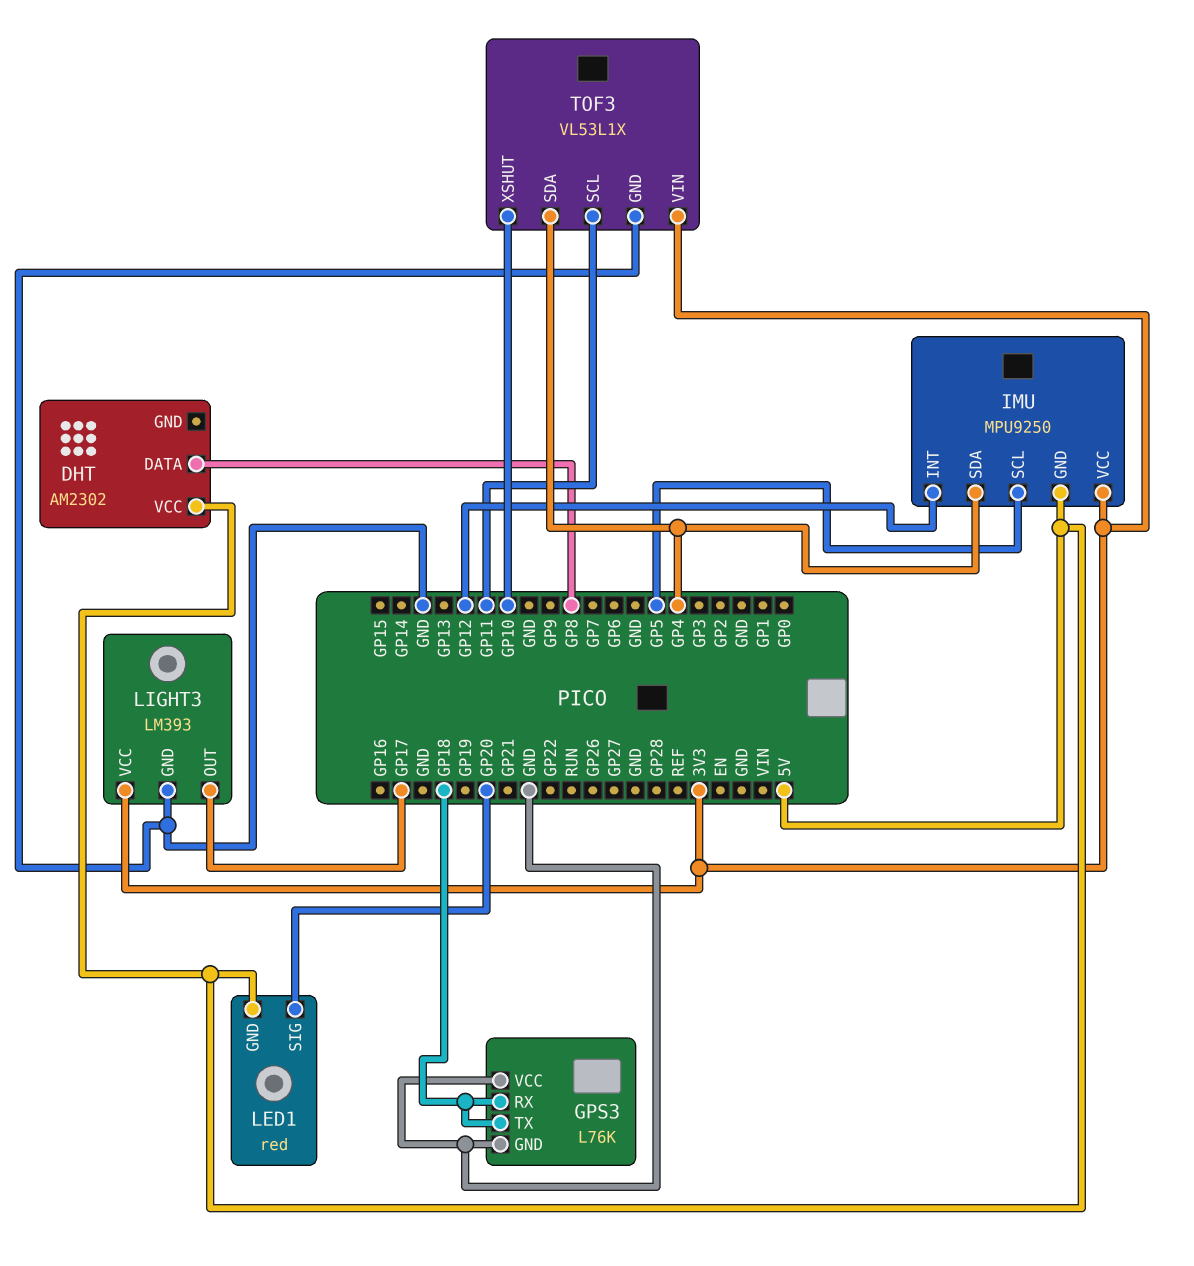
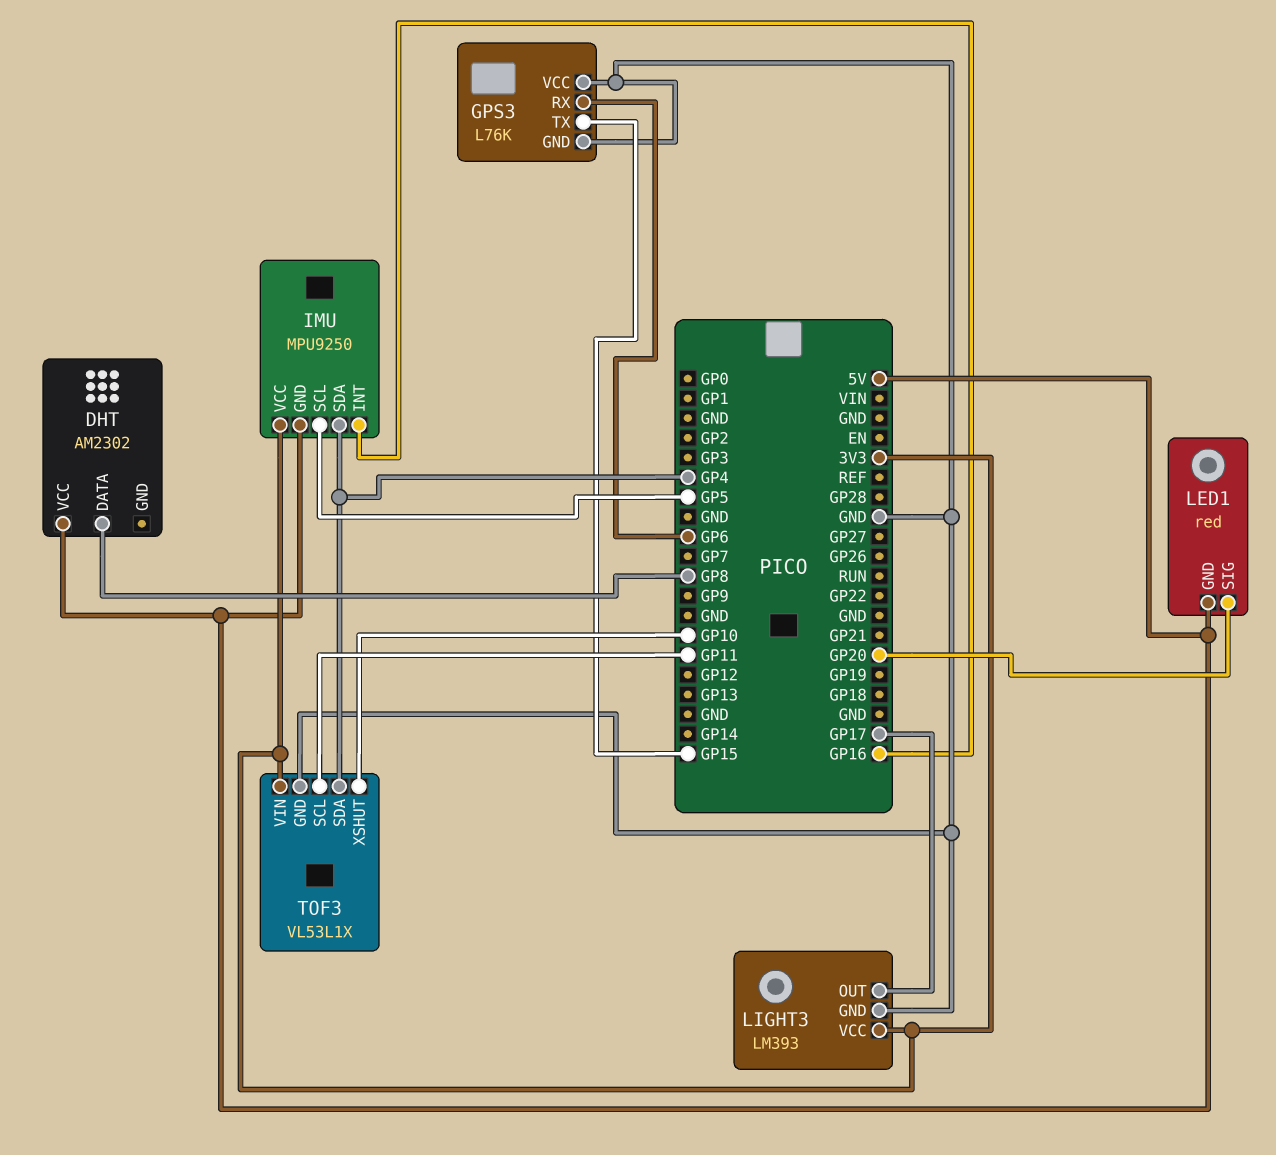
GPS3 pin RX: GP18 -> GP6
GPS3 pin TX: GP18 -> GP15
IMU pin INT: GP12 -> GP16

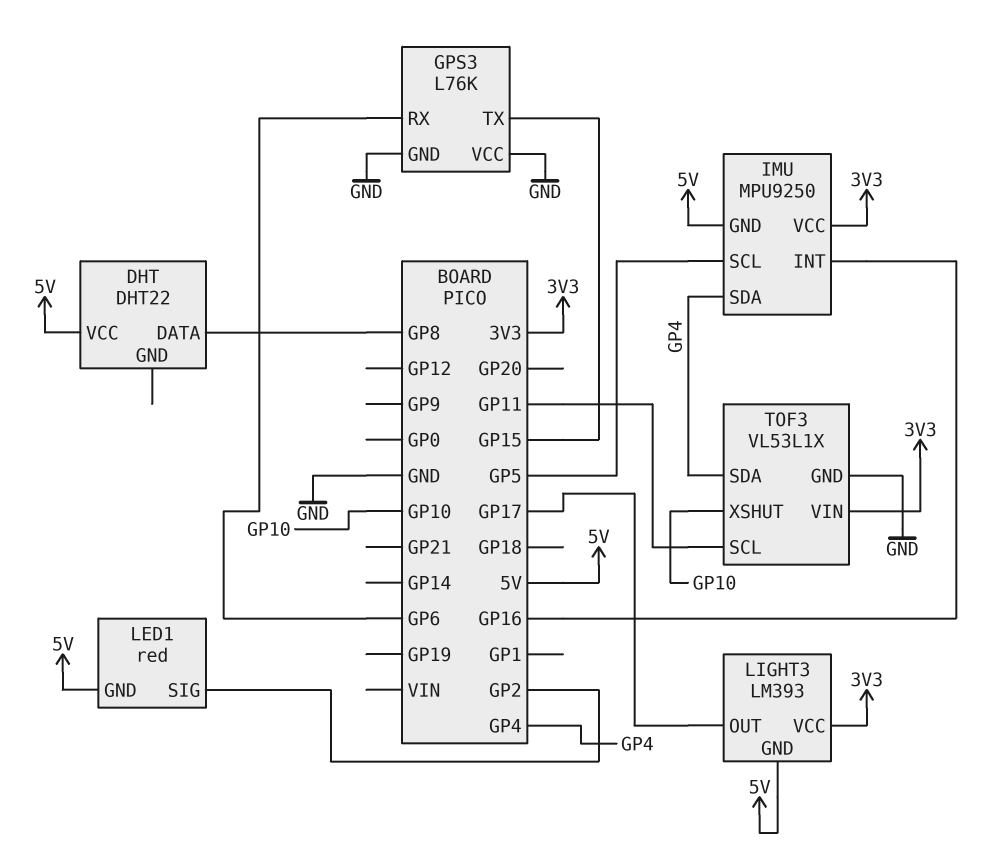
DHT: AM2302 -> DHT22
LED1 pin SIG: GP20 -> GP2
LIGHT3 pin GND: GND -> 5V

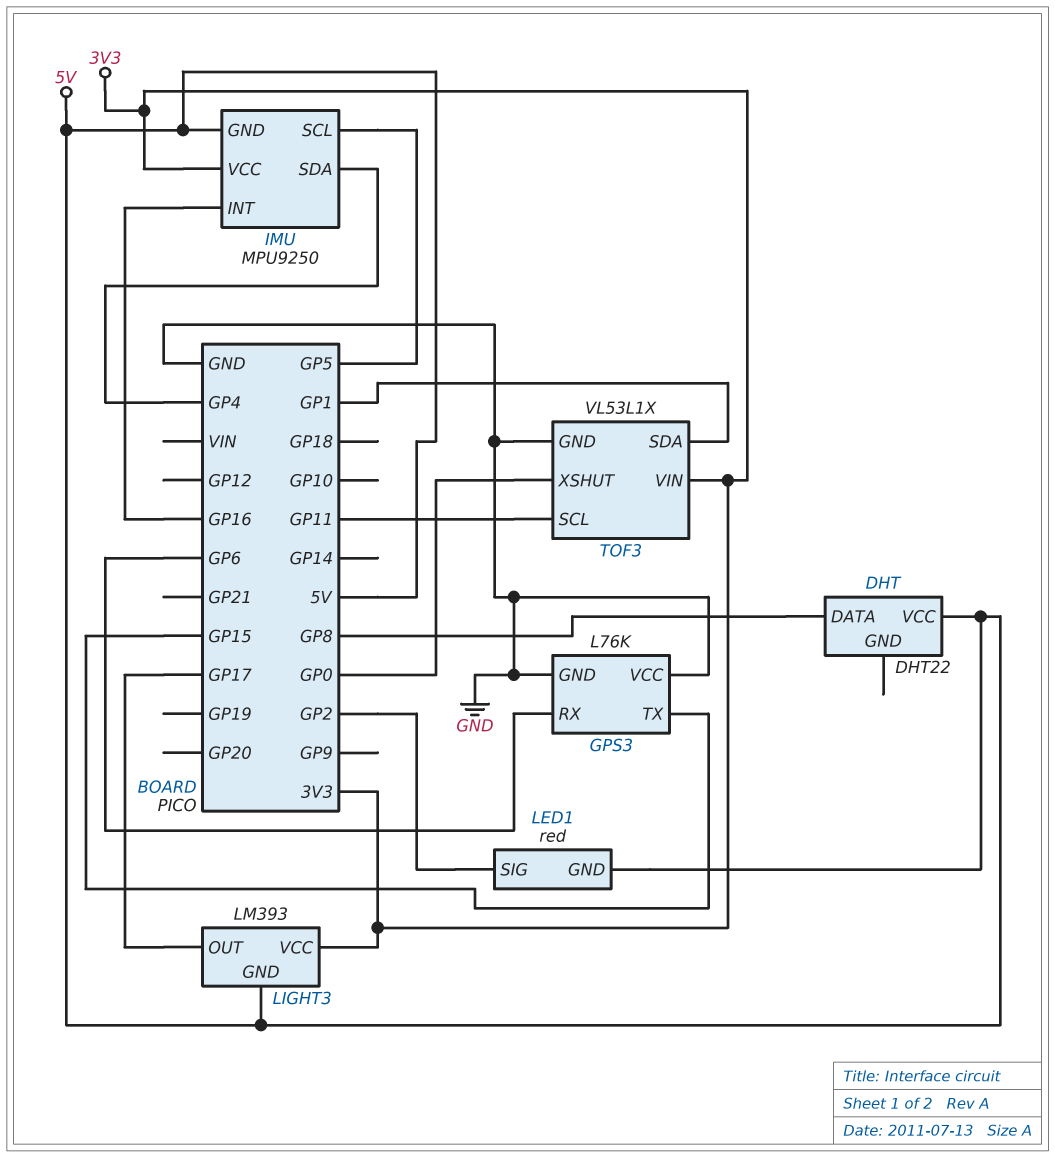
TOF3 pin SDA: GP4 -> GP1
TOF3 pin XSHUT: GP10 -> GP0

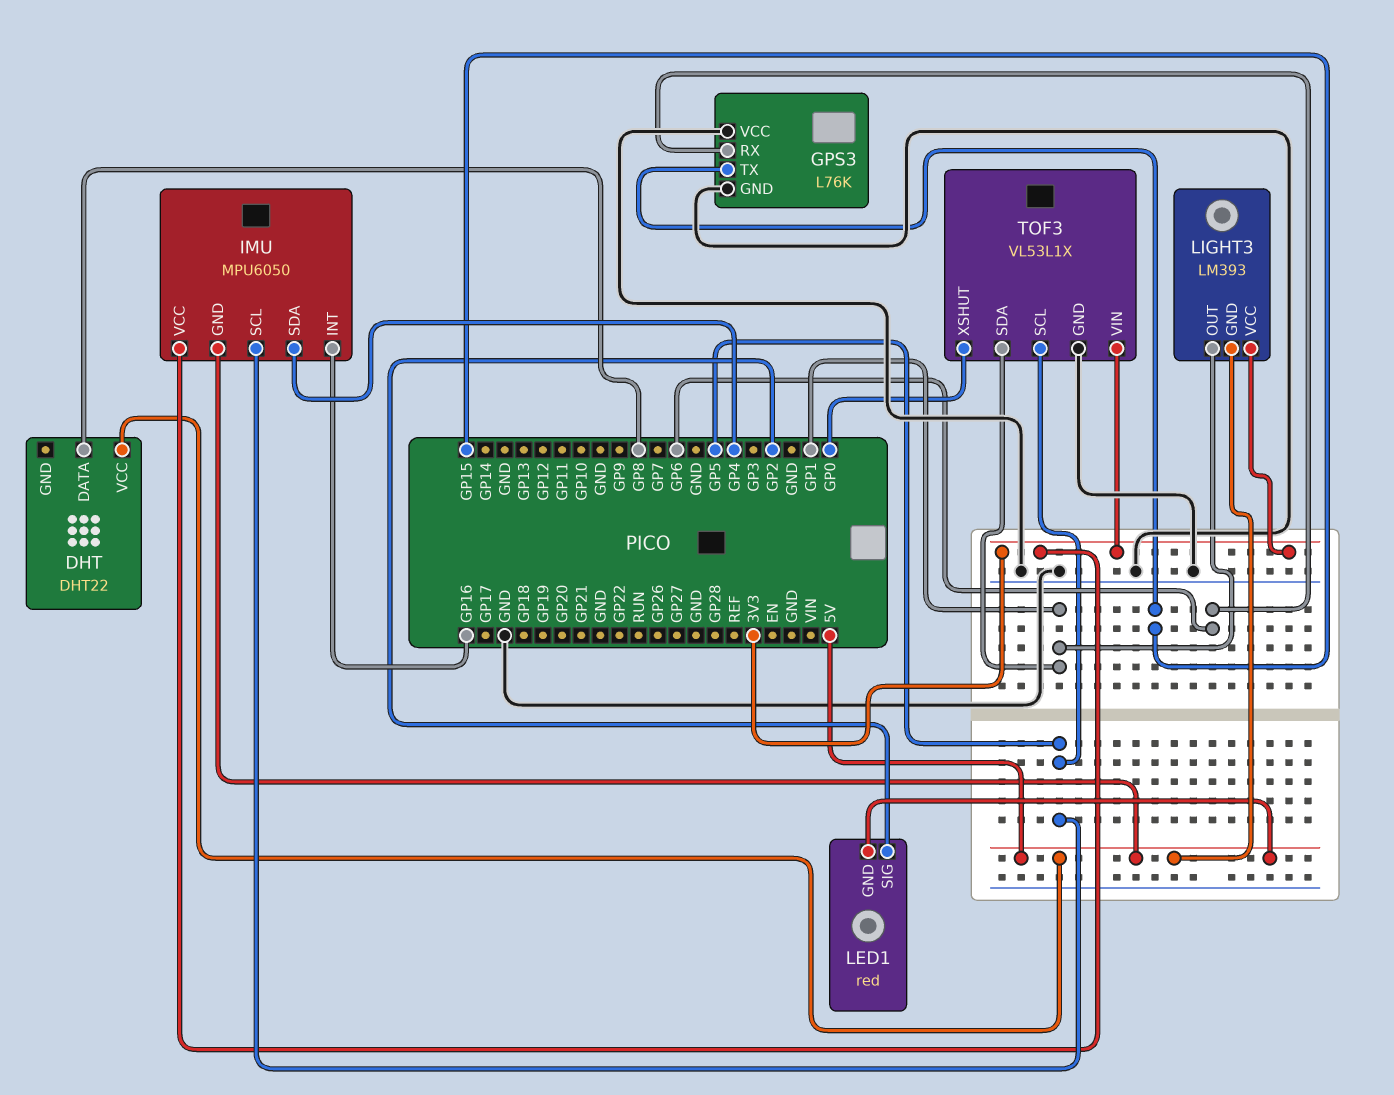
IMU: MPU9250 -> MPU6050
LIGHT3 pin OUT: GP17 -> GP1
TOF3 pin SCL: GP11 -> GP5

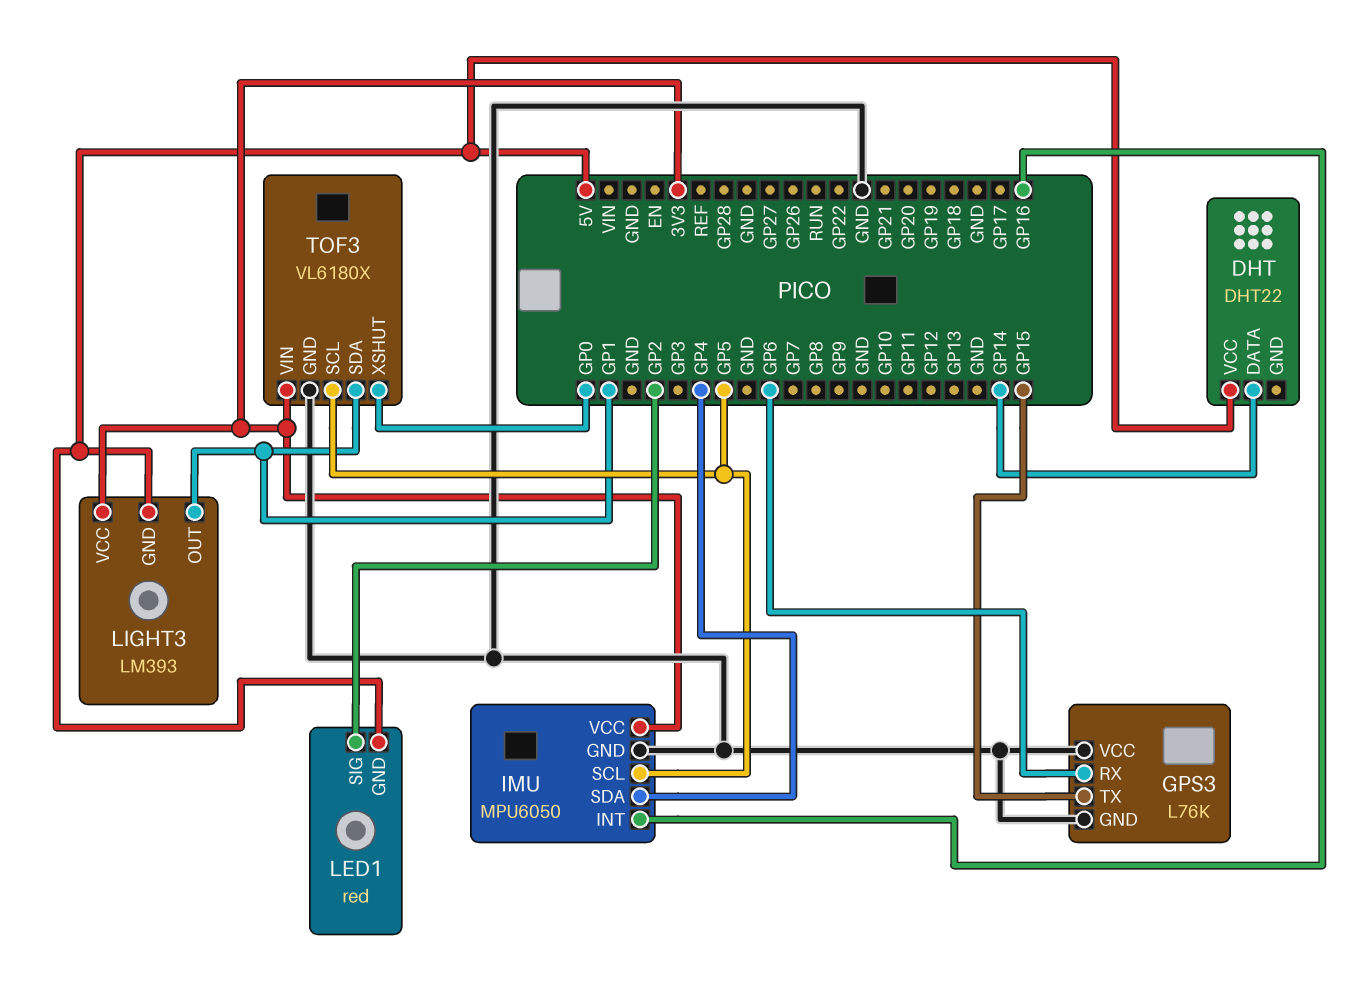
DHT pin DATA: GP8 -> GP14
IMU pin GND: 5V -> GND
TOF3: VL53L1X -> VL6180X

